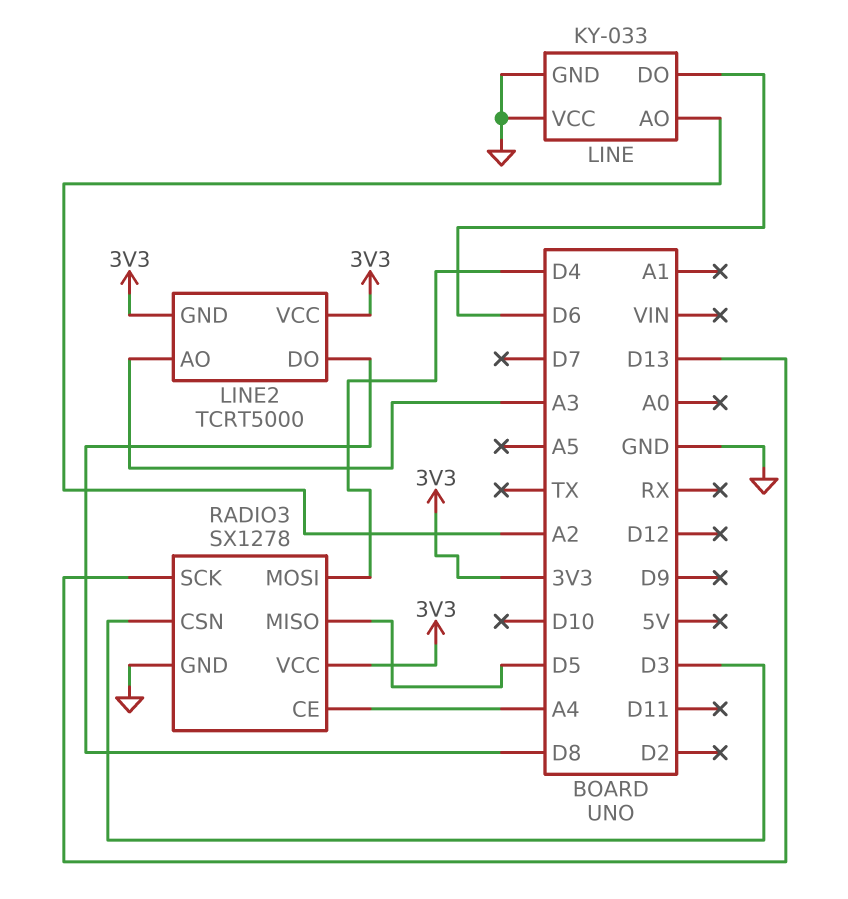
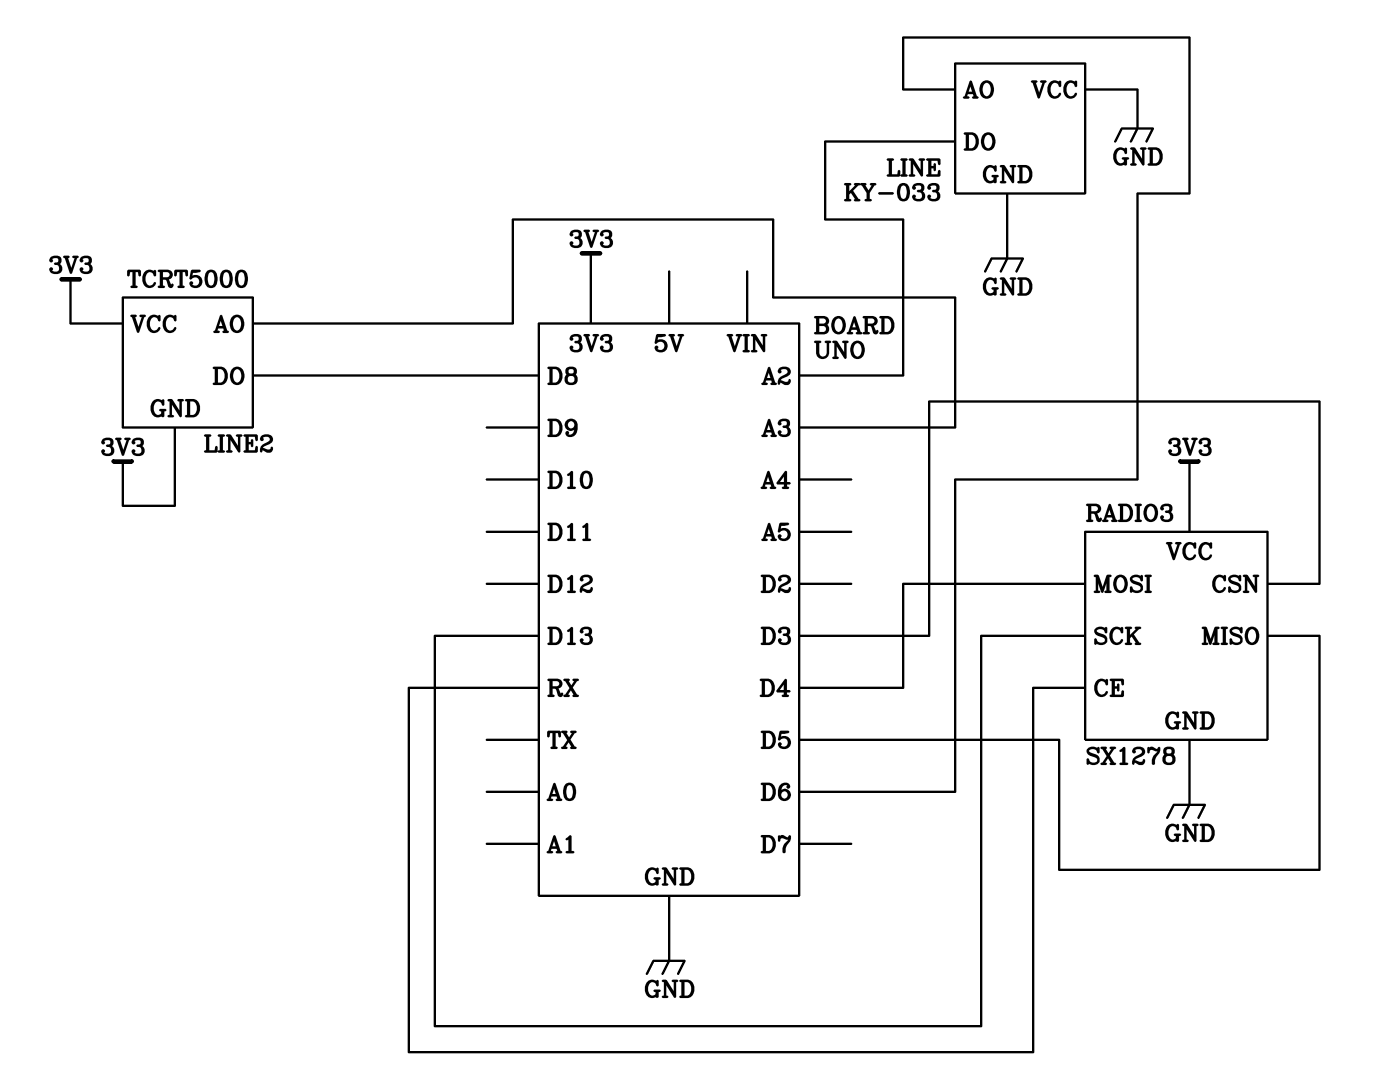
LINE pin AO: A2 -> D6
LINE pin DO: D6 -> A2
RADIO3 pin CE: A4 -> RX

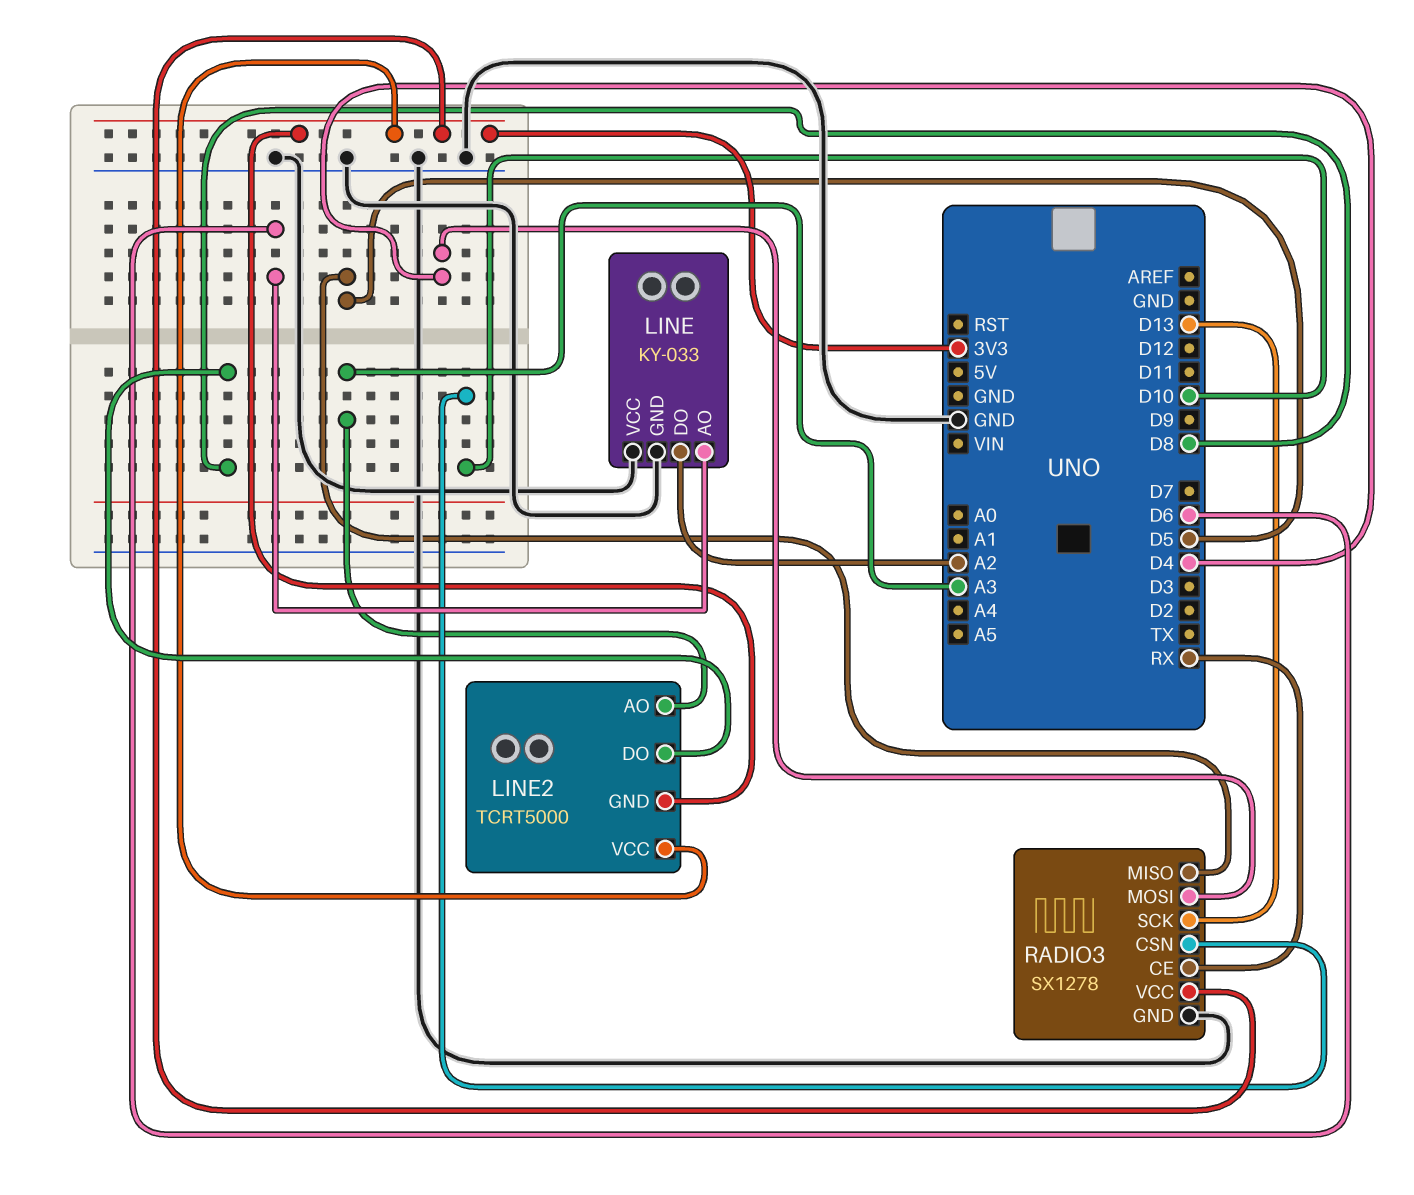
RADIO3 pin CSN: D3 -> D10

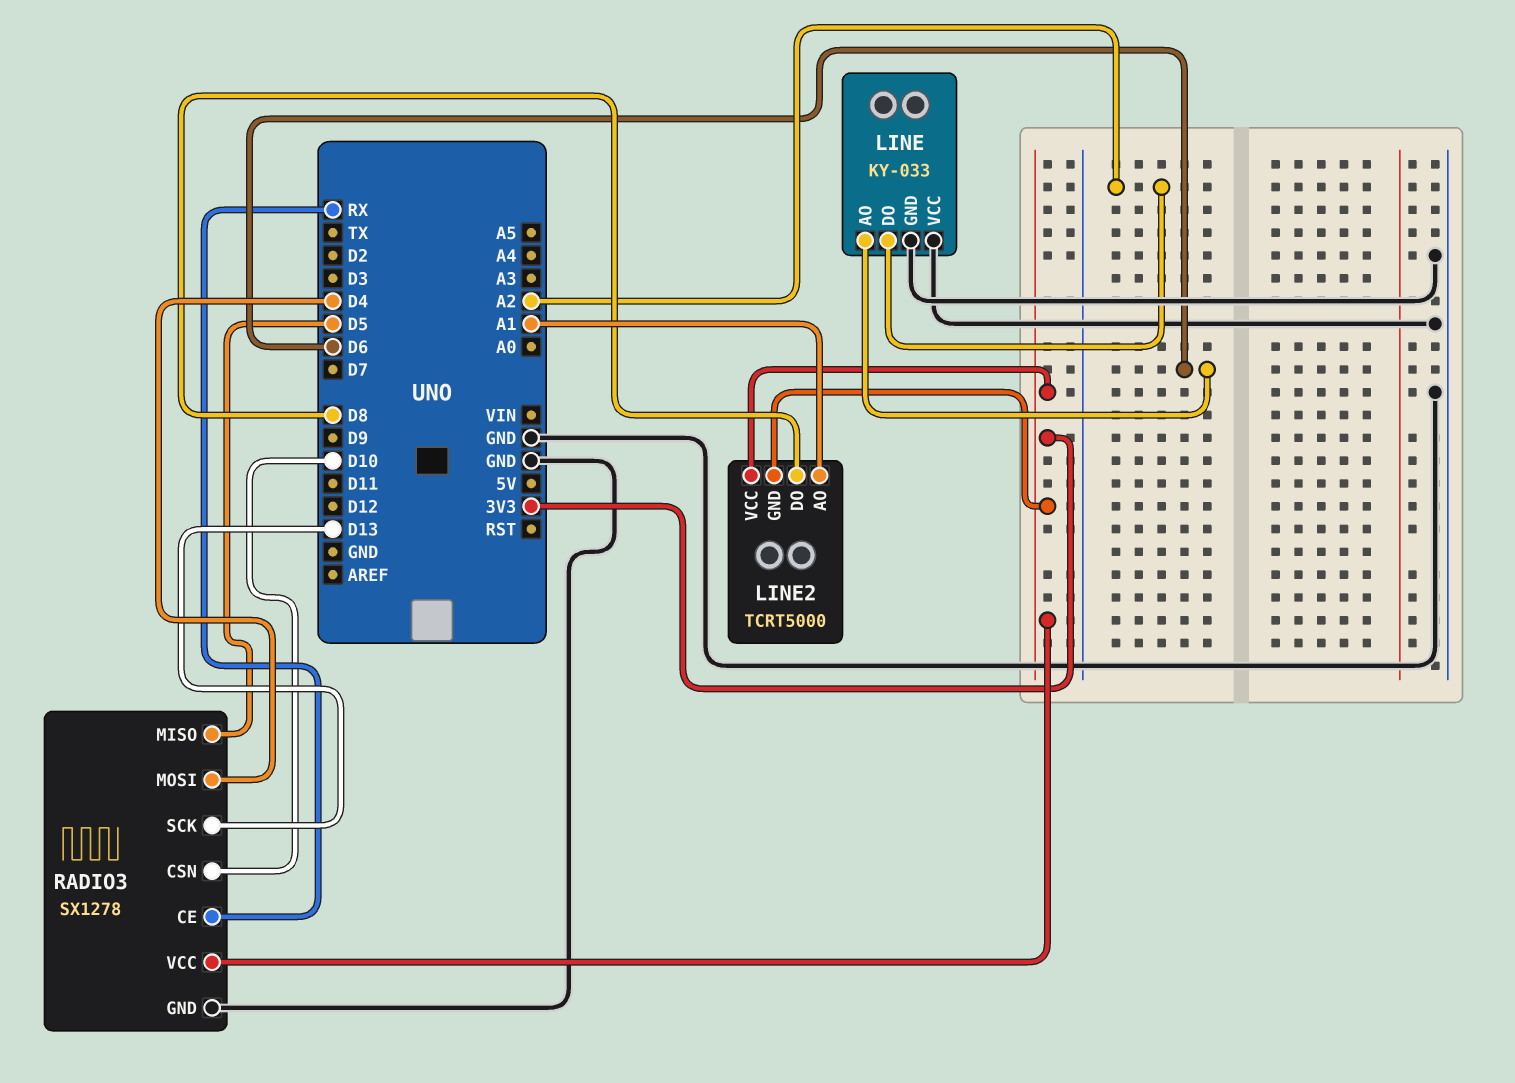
LINE2 pin AO: A3 -> A1

